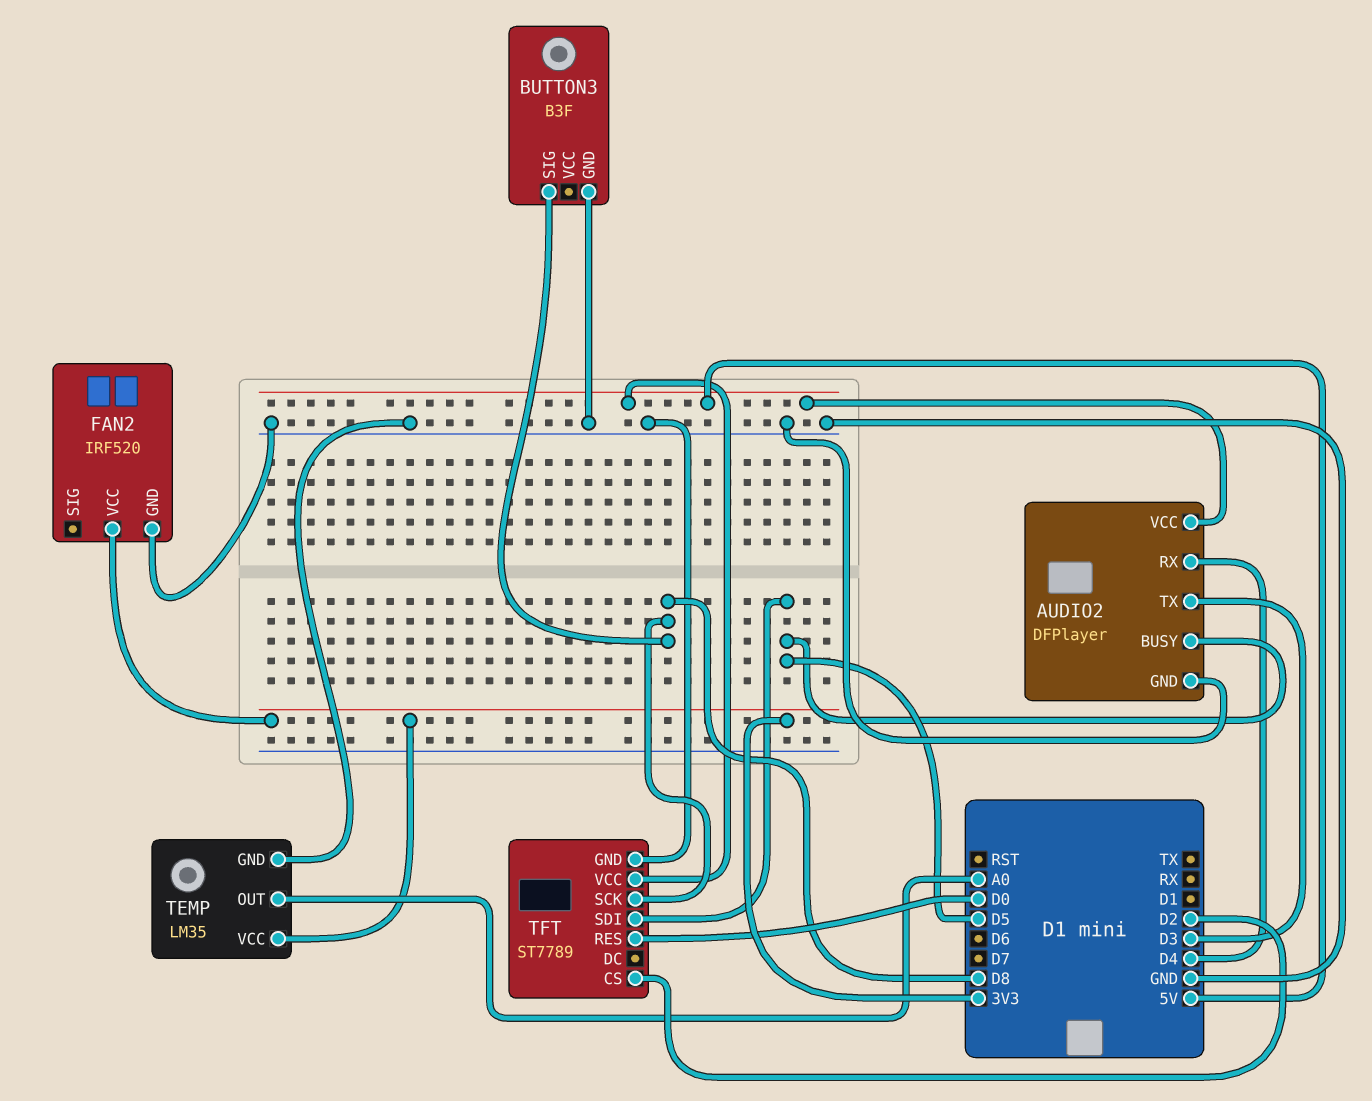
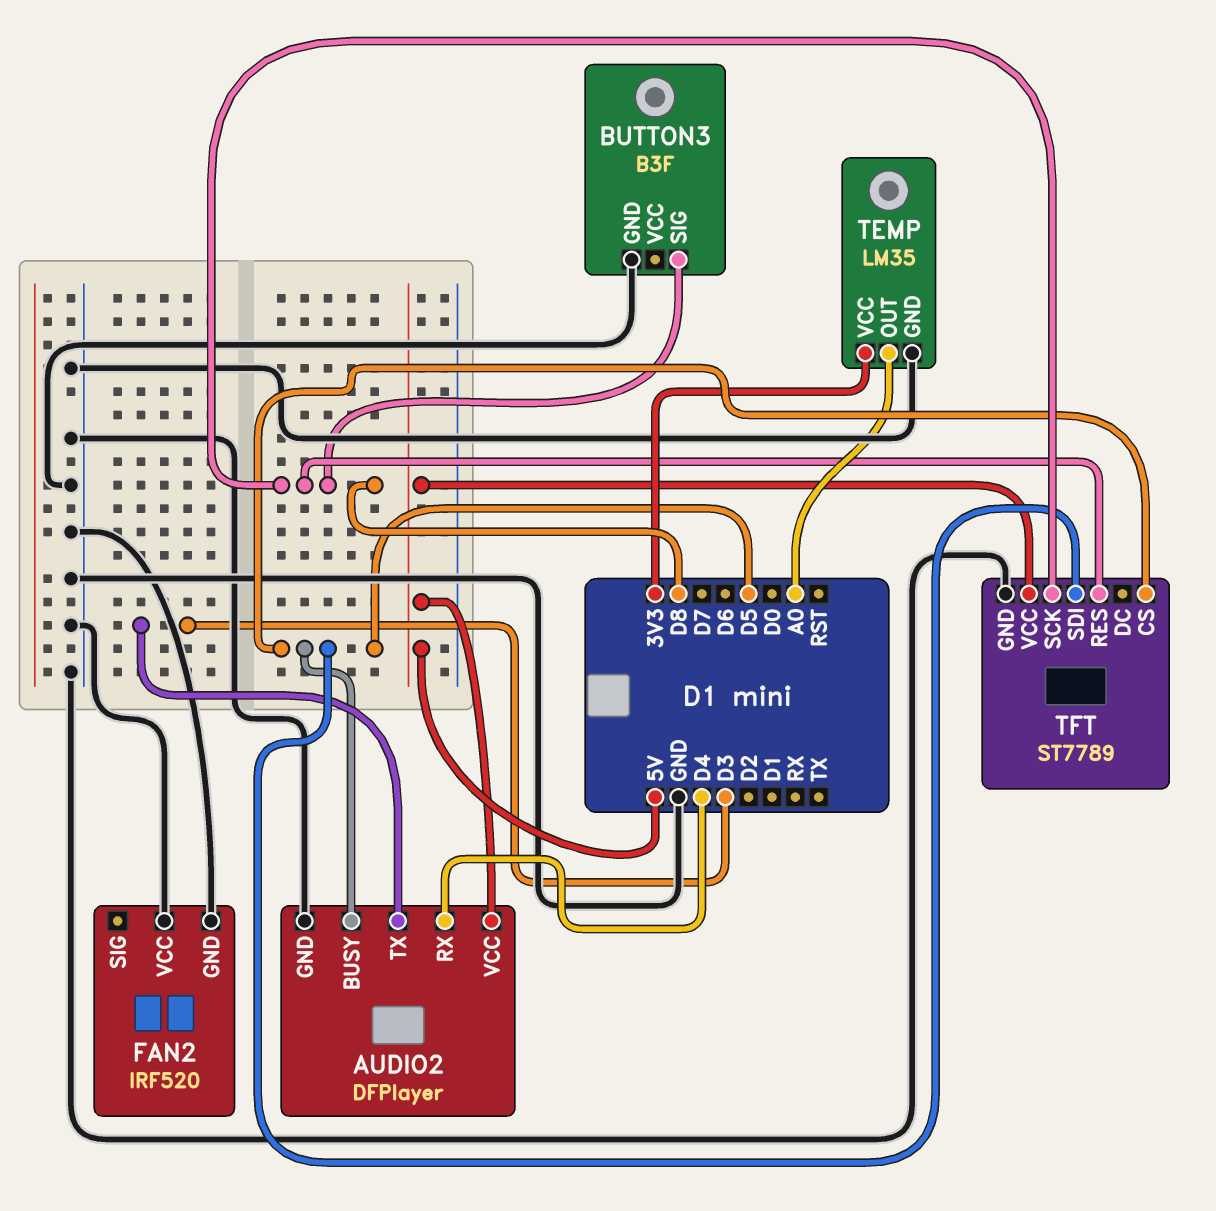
FAN2 pin VCC: 3V3 -> GND
TFT pin CS: D2 -> D5
TFT pin RES: D0 -> D8

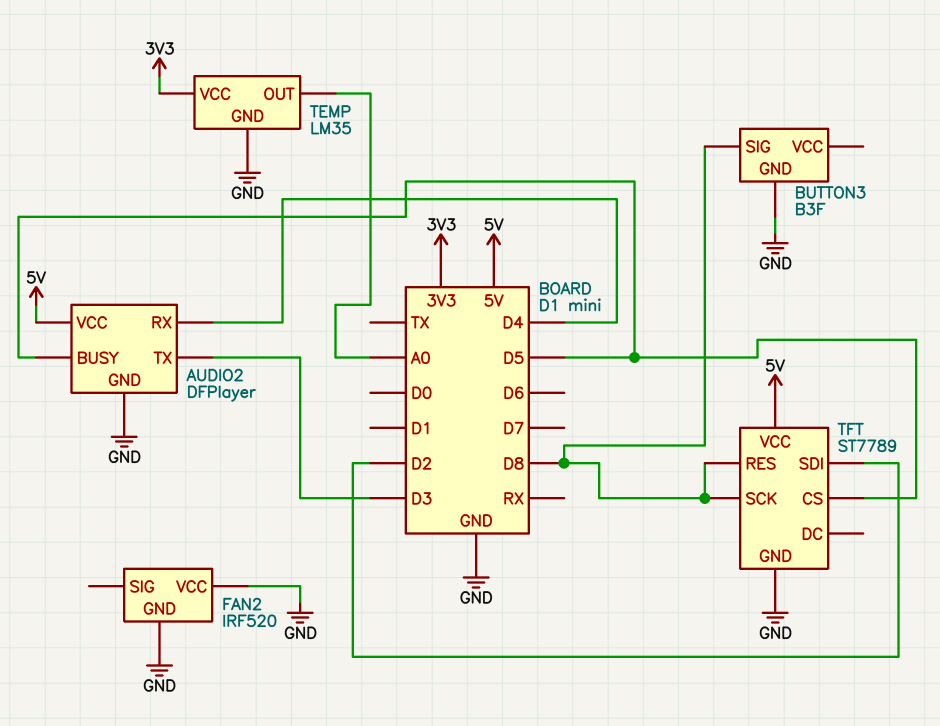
TFT pin SDI: D5 -> D2

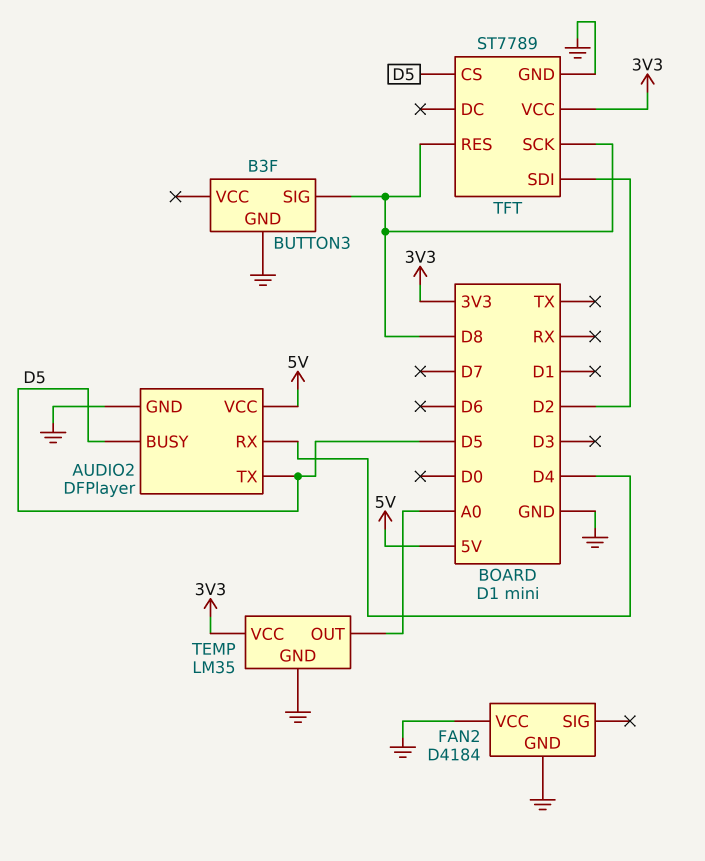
AUDIO2 pin TX: D3 -> D5
FAN2: IRF520 -> D4184
TFT pin VCC: 5V -> 3V3

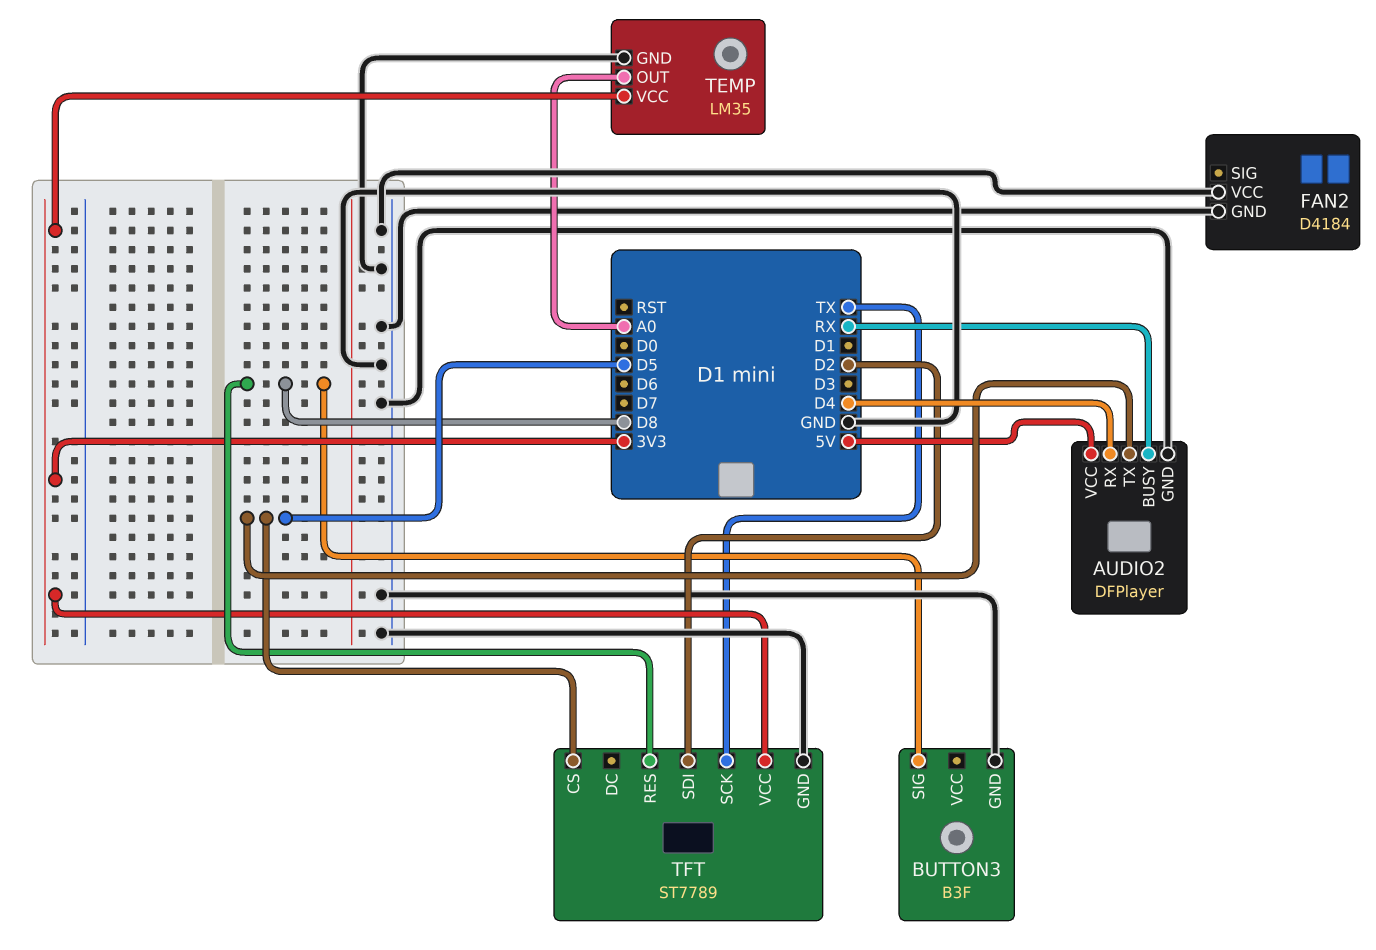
AUDIO2 pin BUSY: D5 -> RX
TFT pin SCK: D8 -> TX

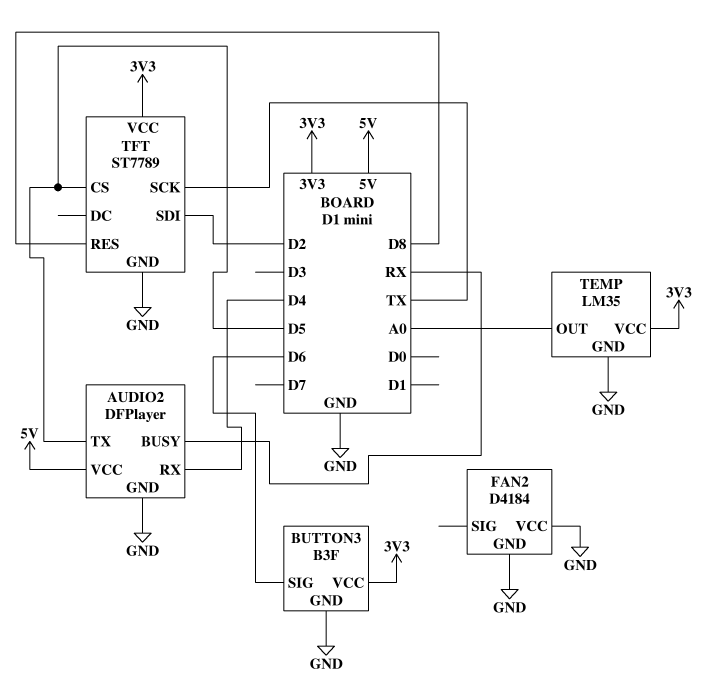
BUTTON3 pin SIG: D8 -> D6
BUTTON3 pin VCC: none -> 3V3

